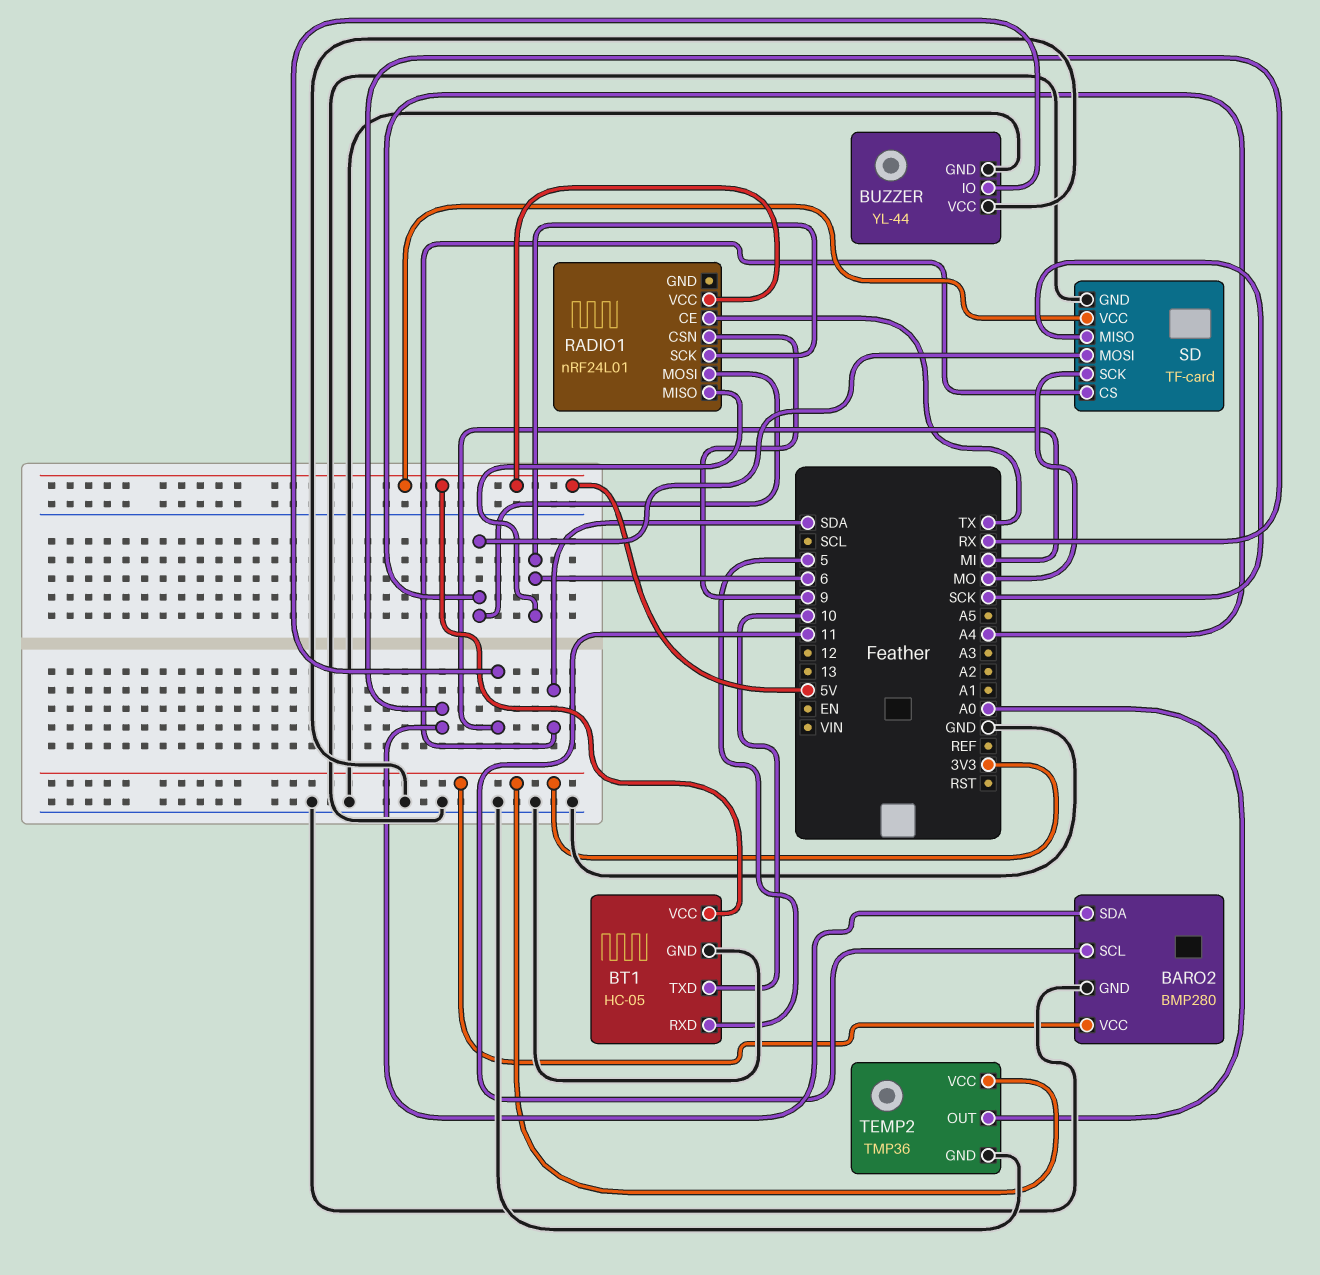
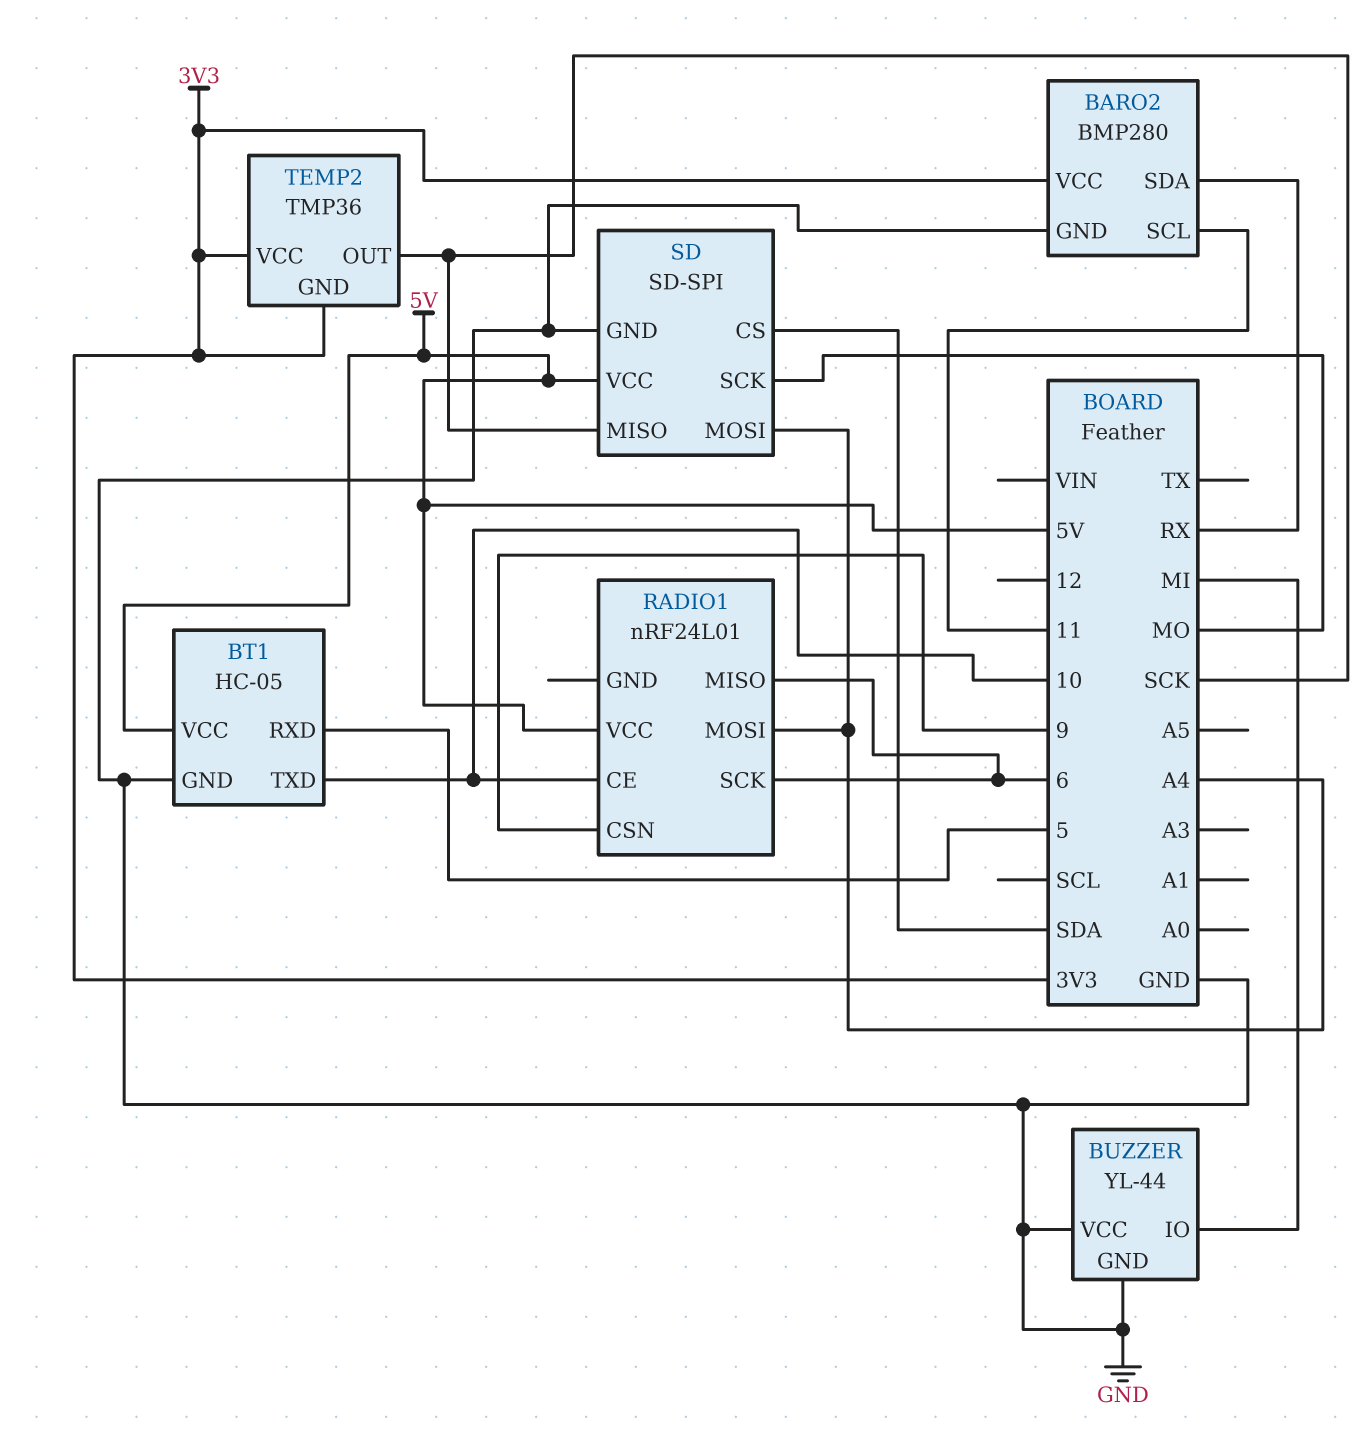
RADIO1 pin CE: TX -> 10
SD: TF-card -> SD-SPI
TEMP2 pin GND: GND -> 3V3
TEMP2 pin OUT: A0 -> SCK

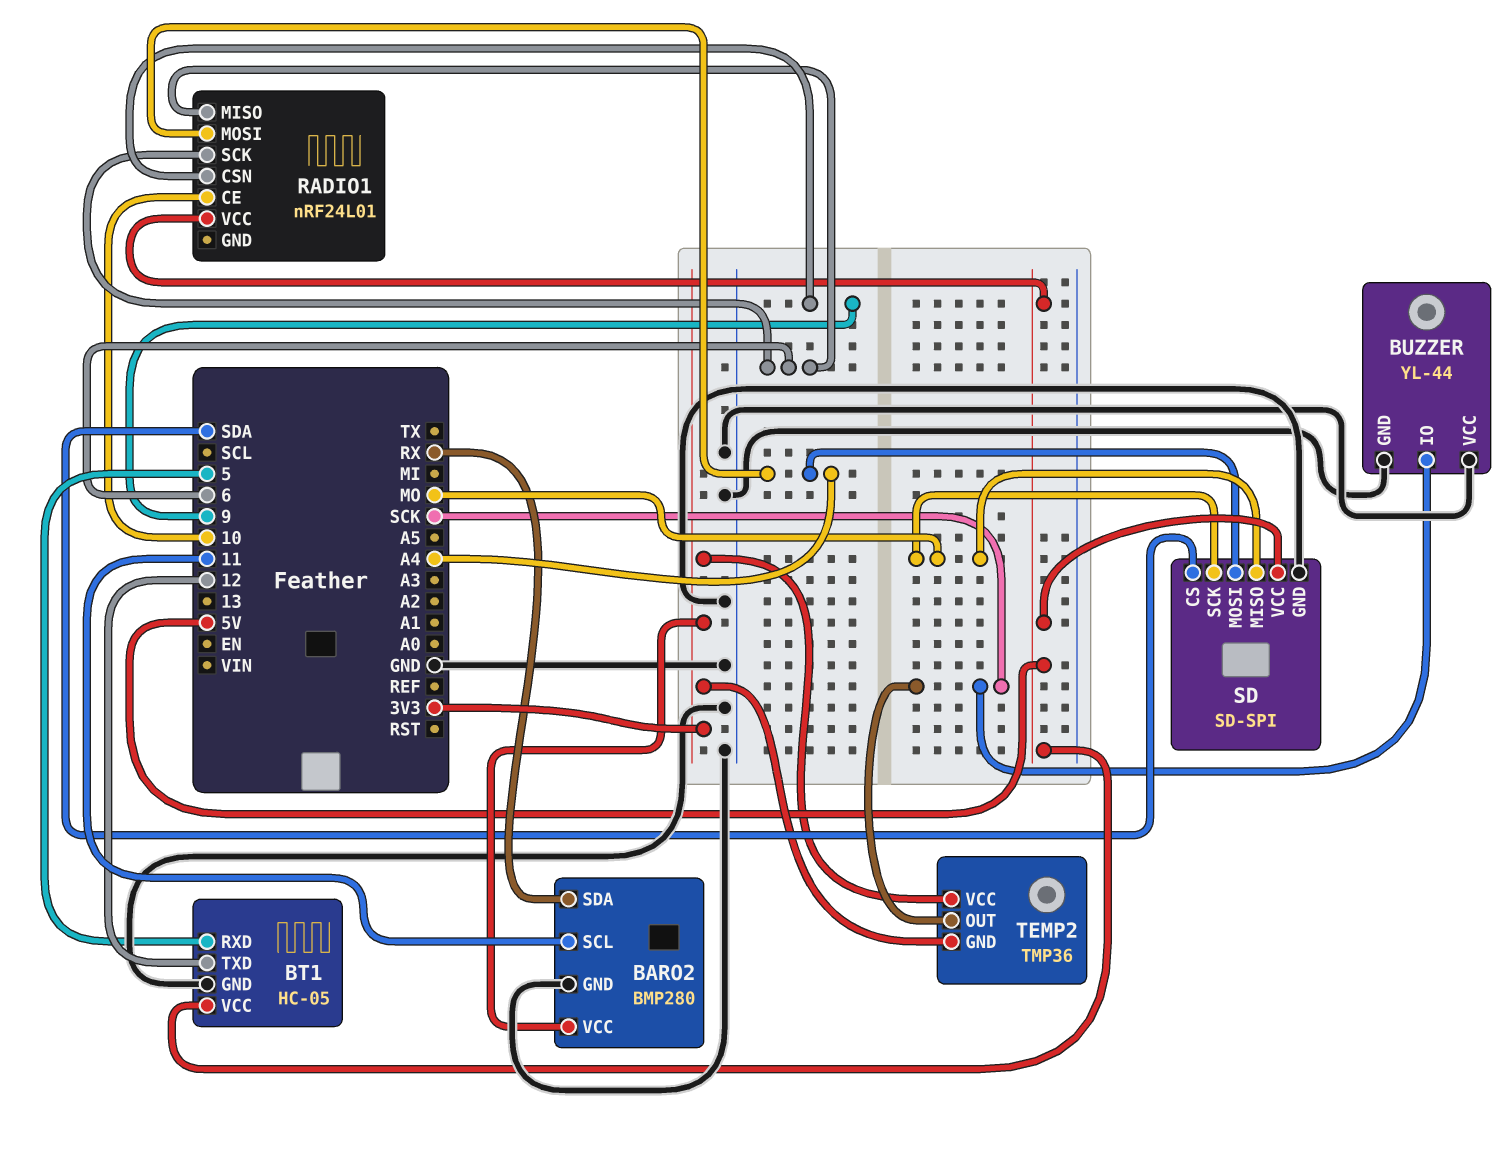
BT1 pin TXD: 10 -> 12
BUZZER pin IO: MI -> SCK
SD pin MISO: SCK -> MO

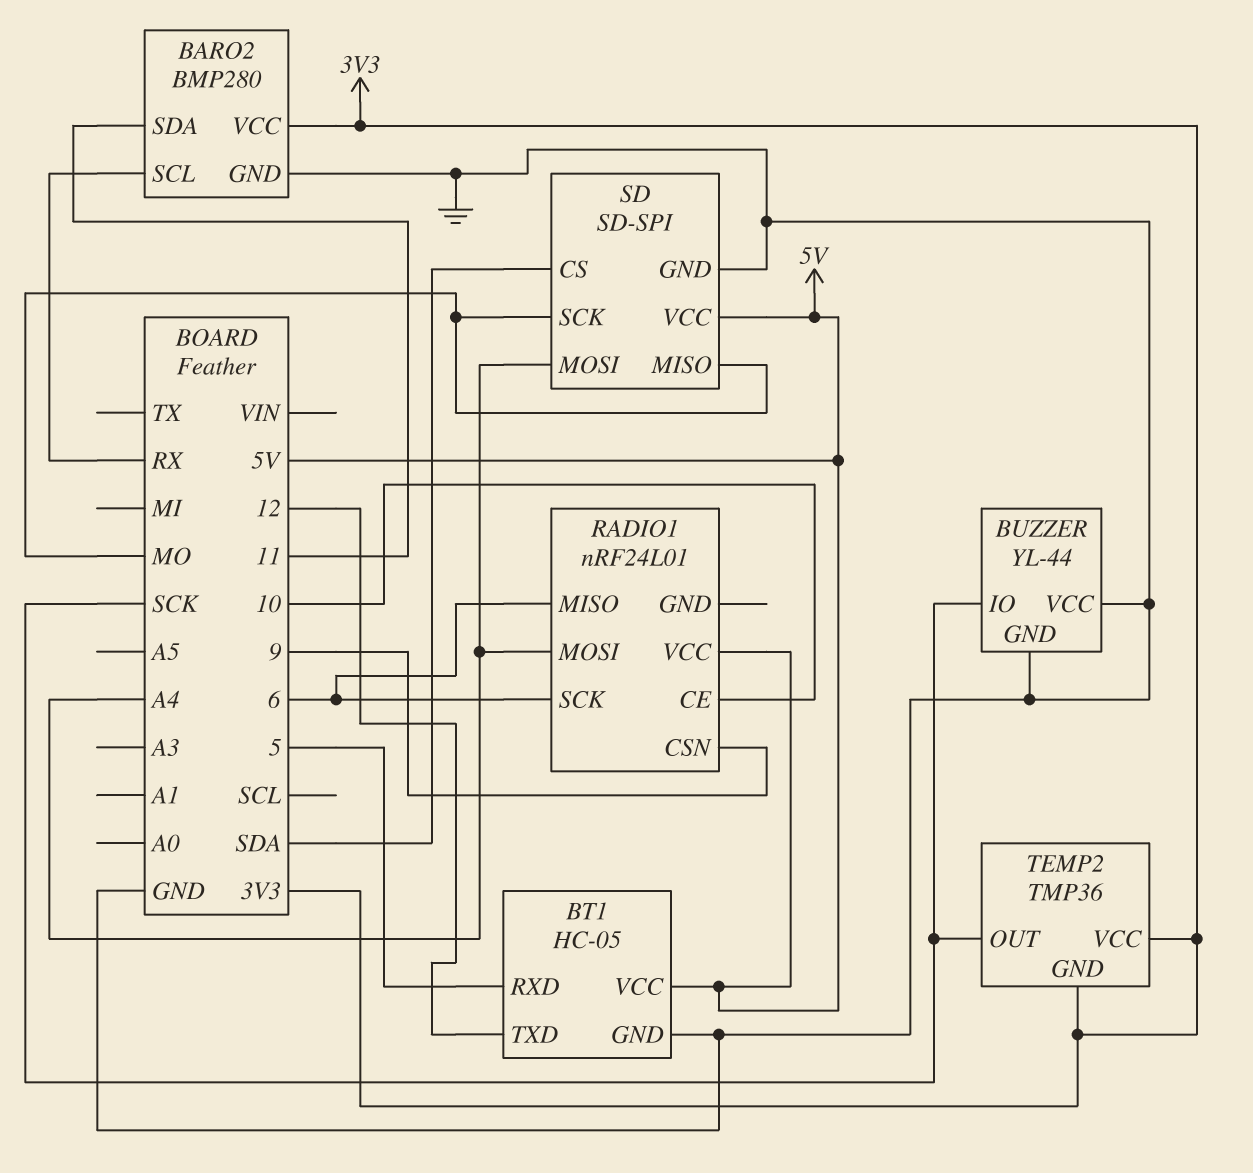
BARO2 pin SCL: 11 -> RX
BARO2 pin SDA: RX -> 11

